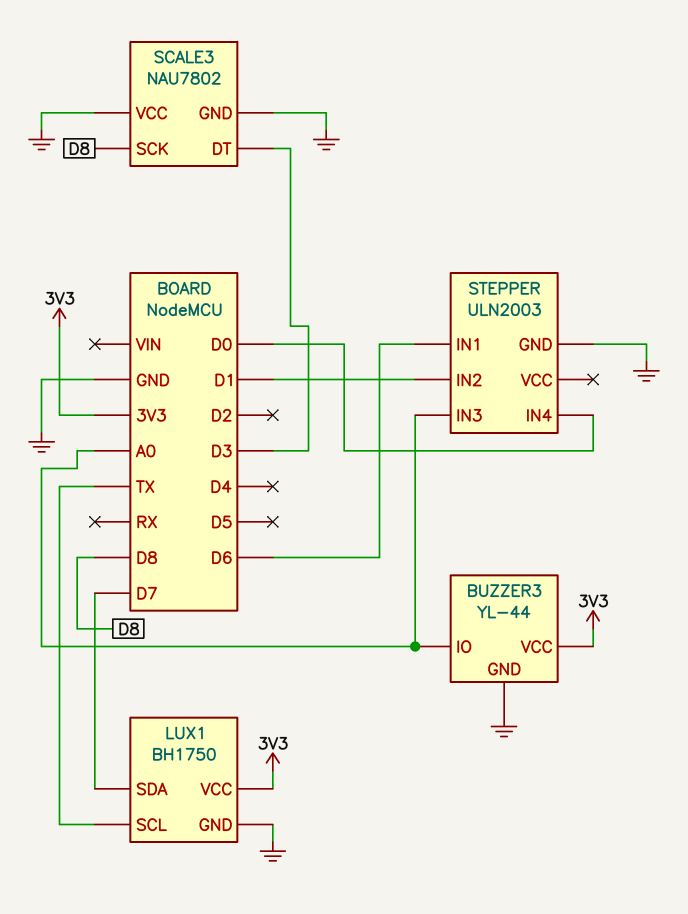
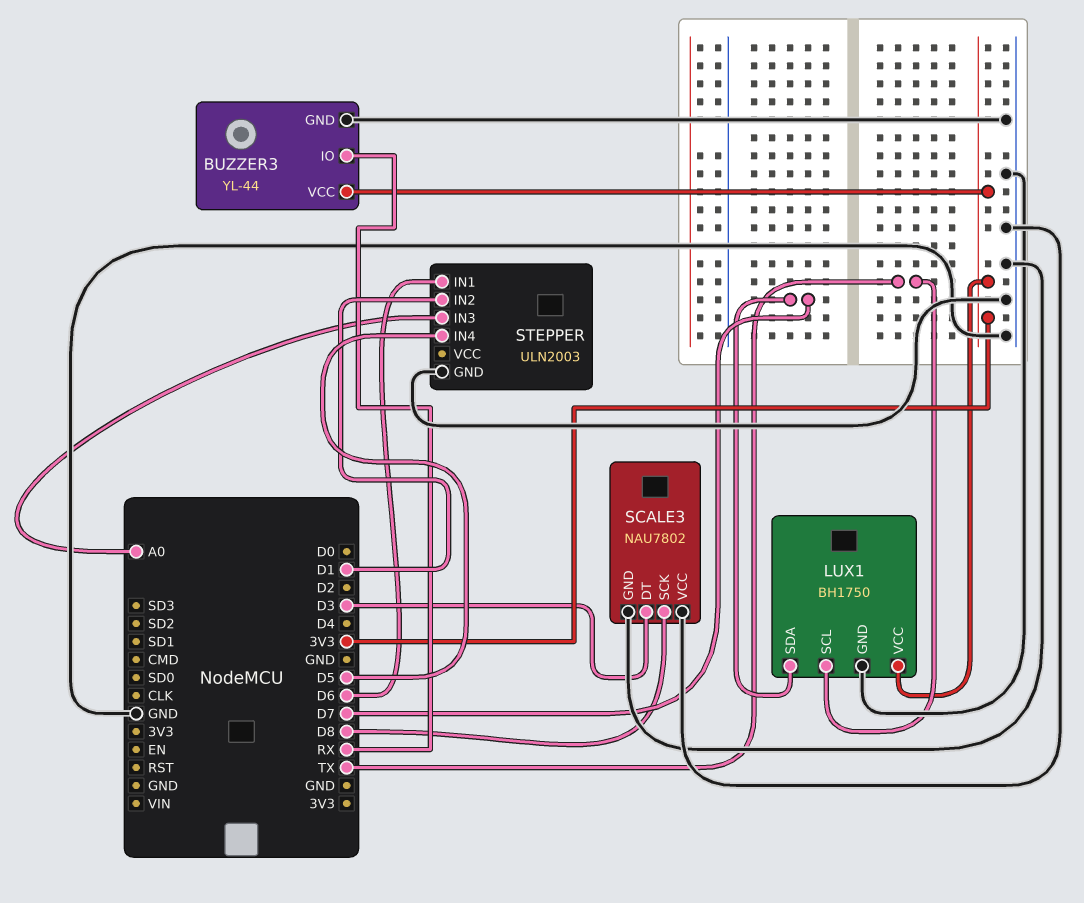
BUZZER3 pin IO: A0 -> RX
STEPPER pin IN4: D0 -> D5

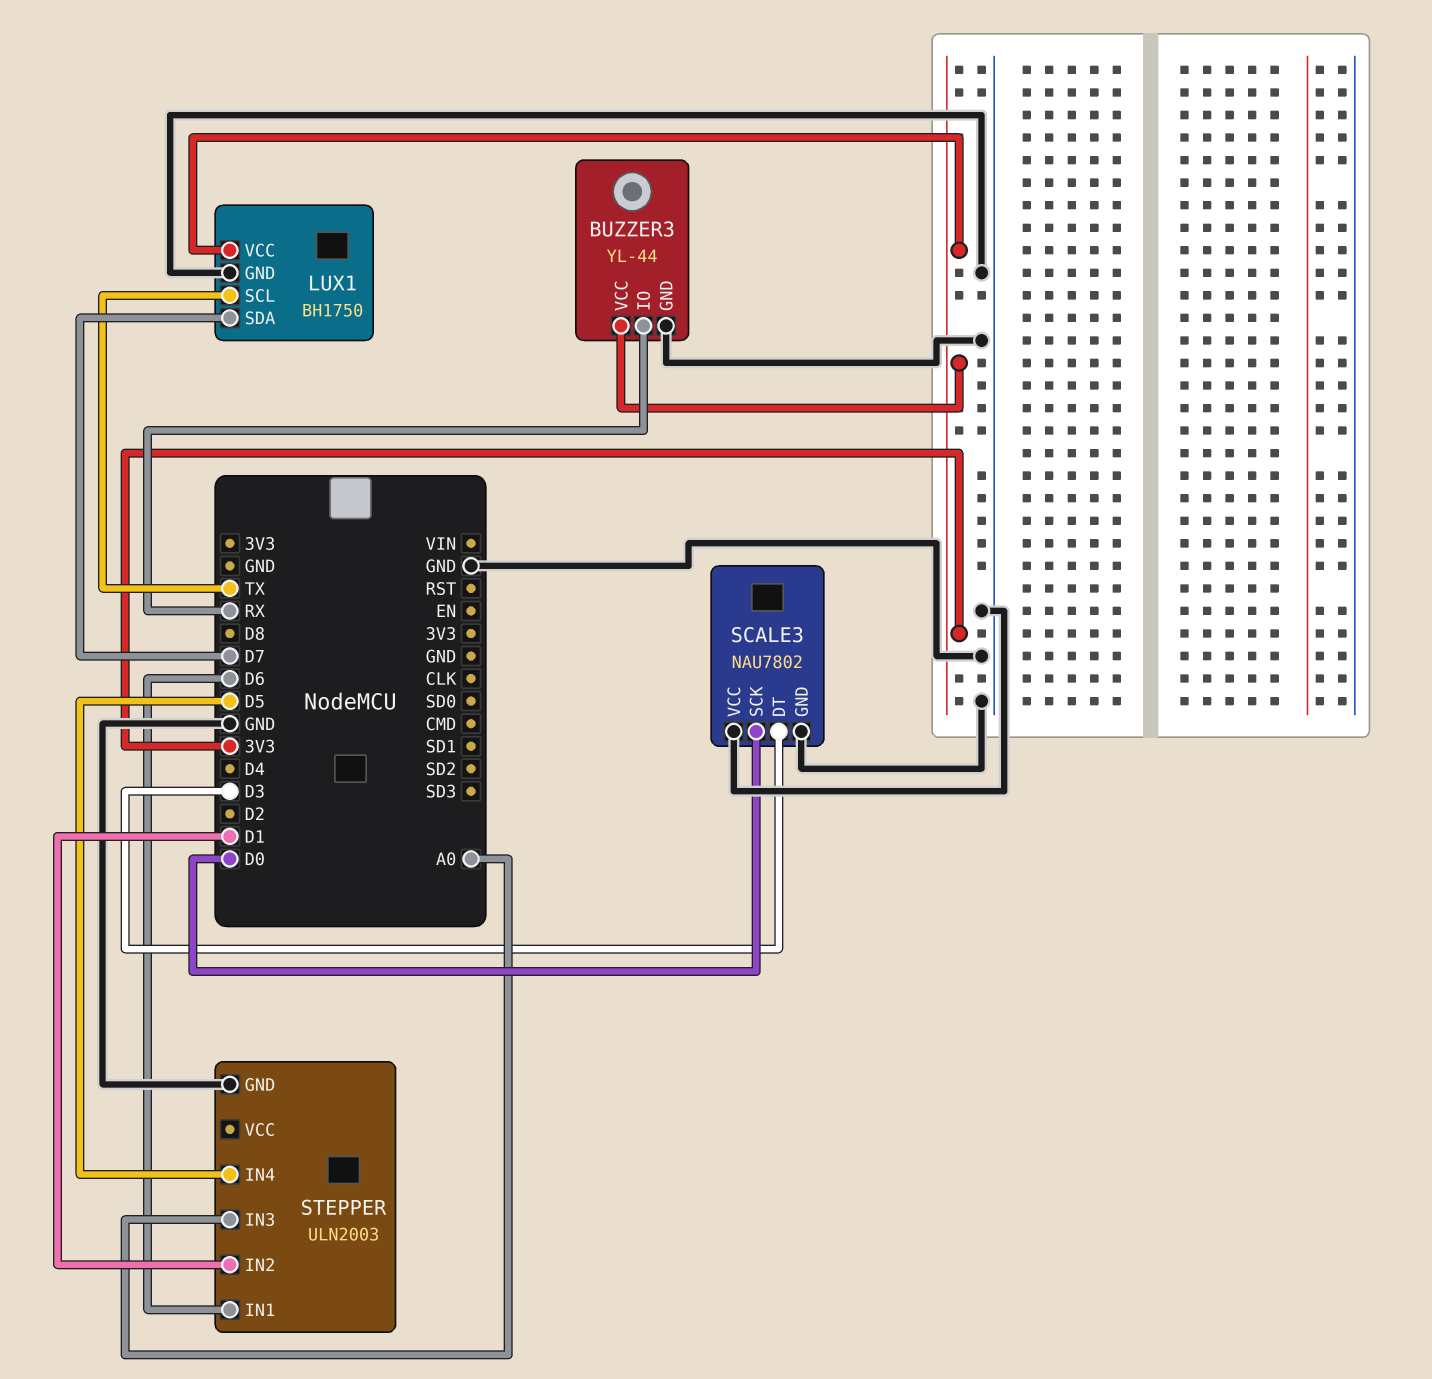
SCALE3 pin SCK: D8 -> D0

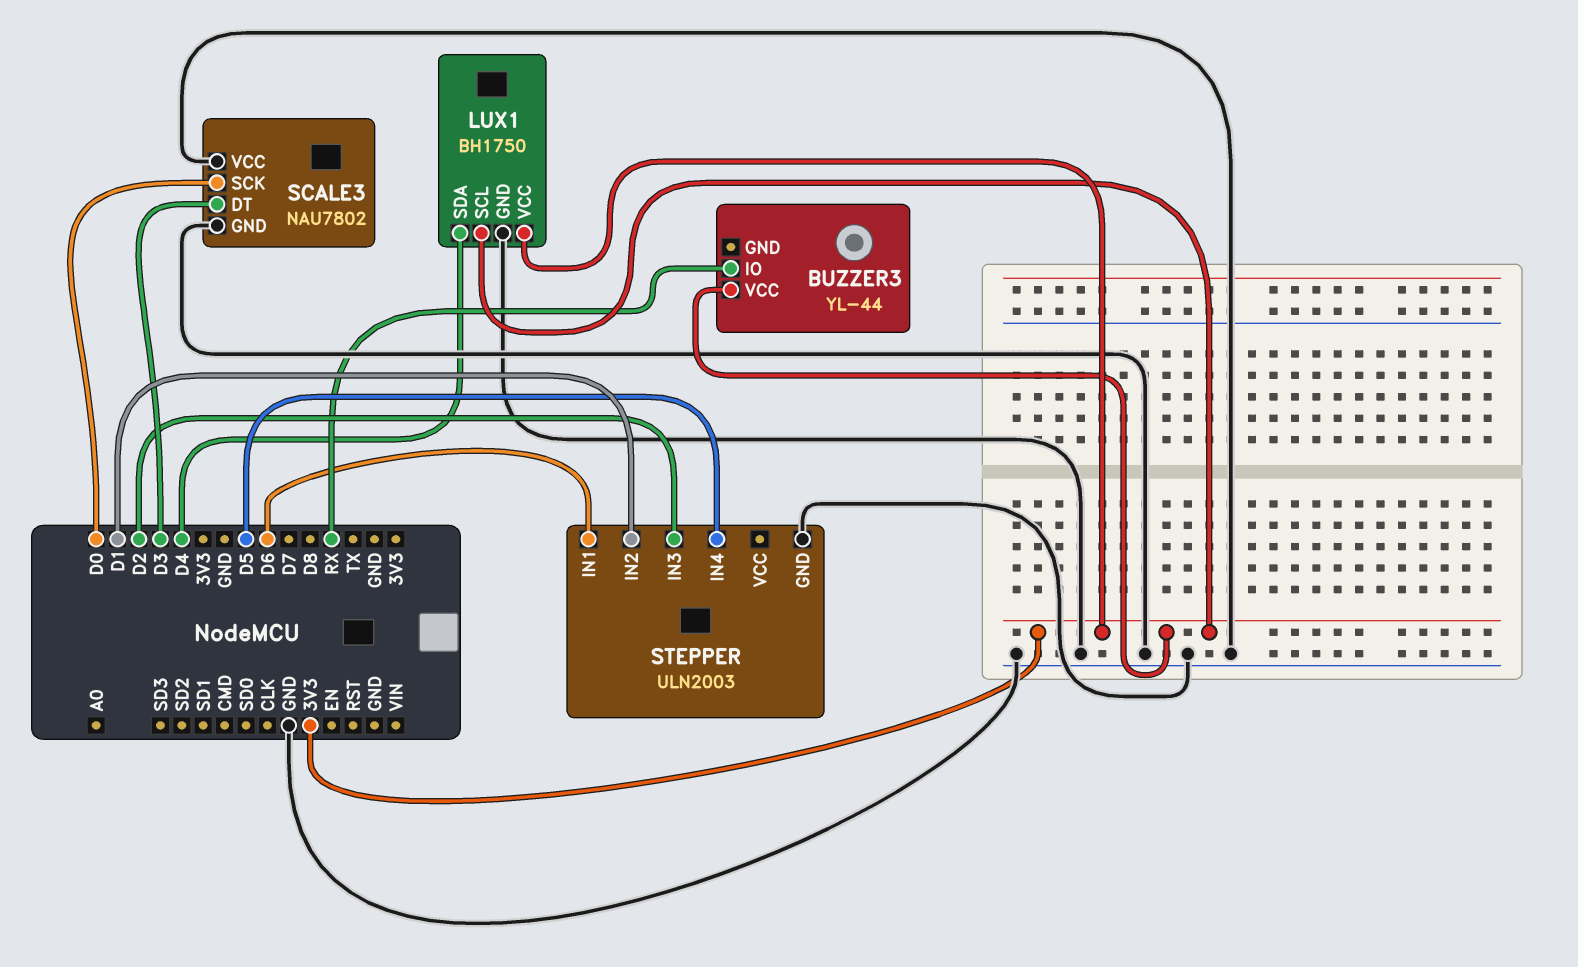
BUZZER3 pin GND: GND -> none
LUX1 pin SCL: TX -> 3V3
LUX1 pin SDA: D7 -> D4
STEPPER pin IN3: A0 -> D2

